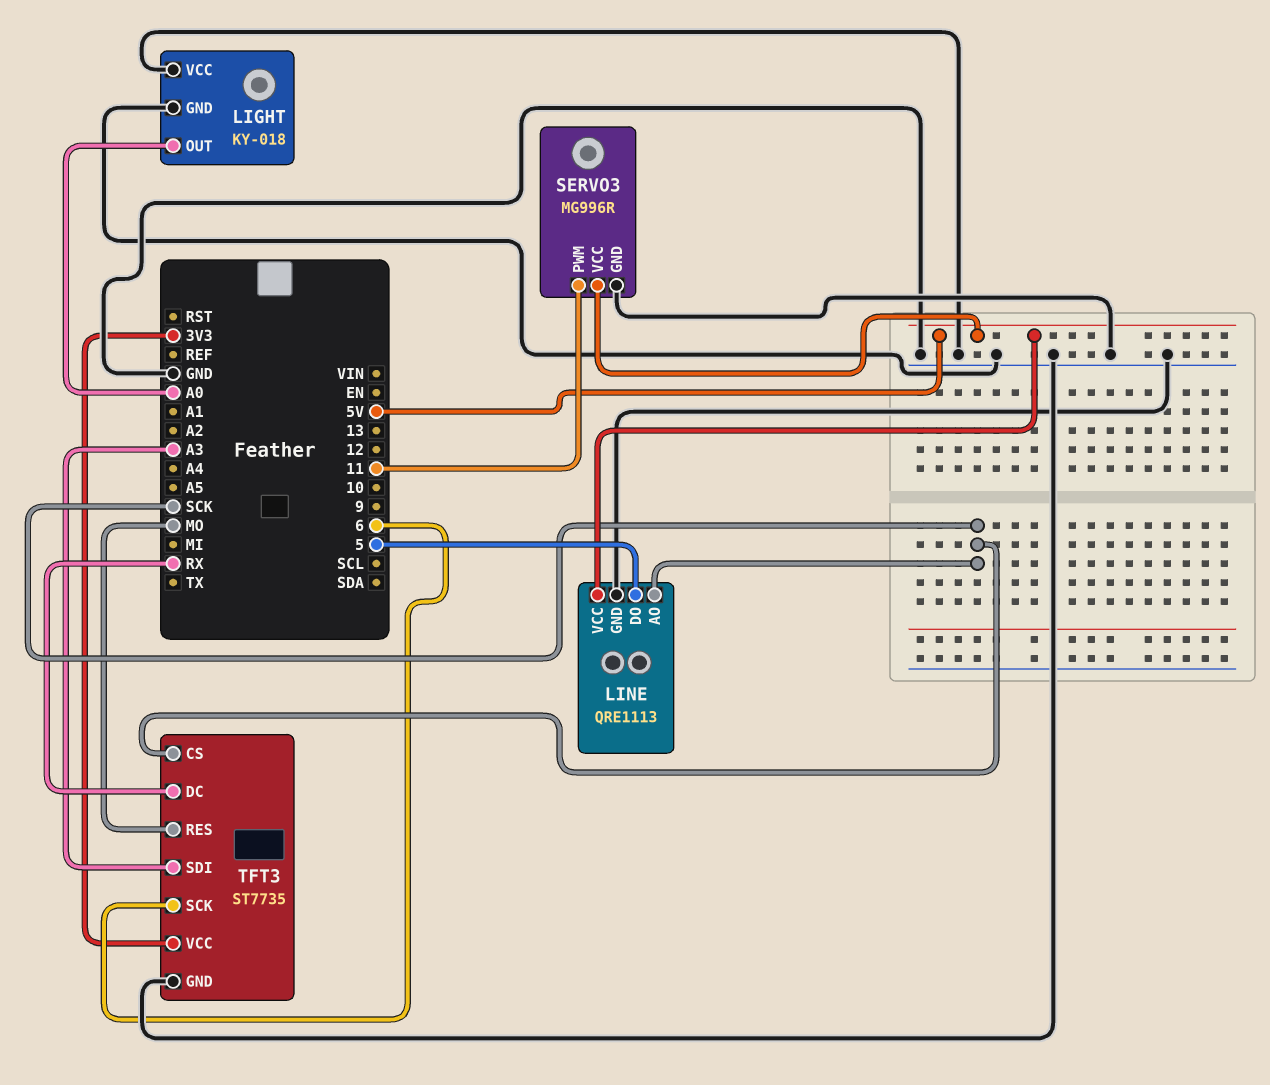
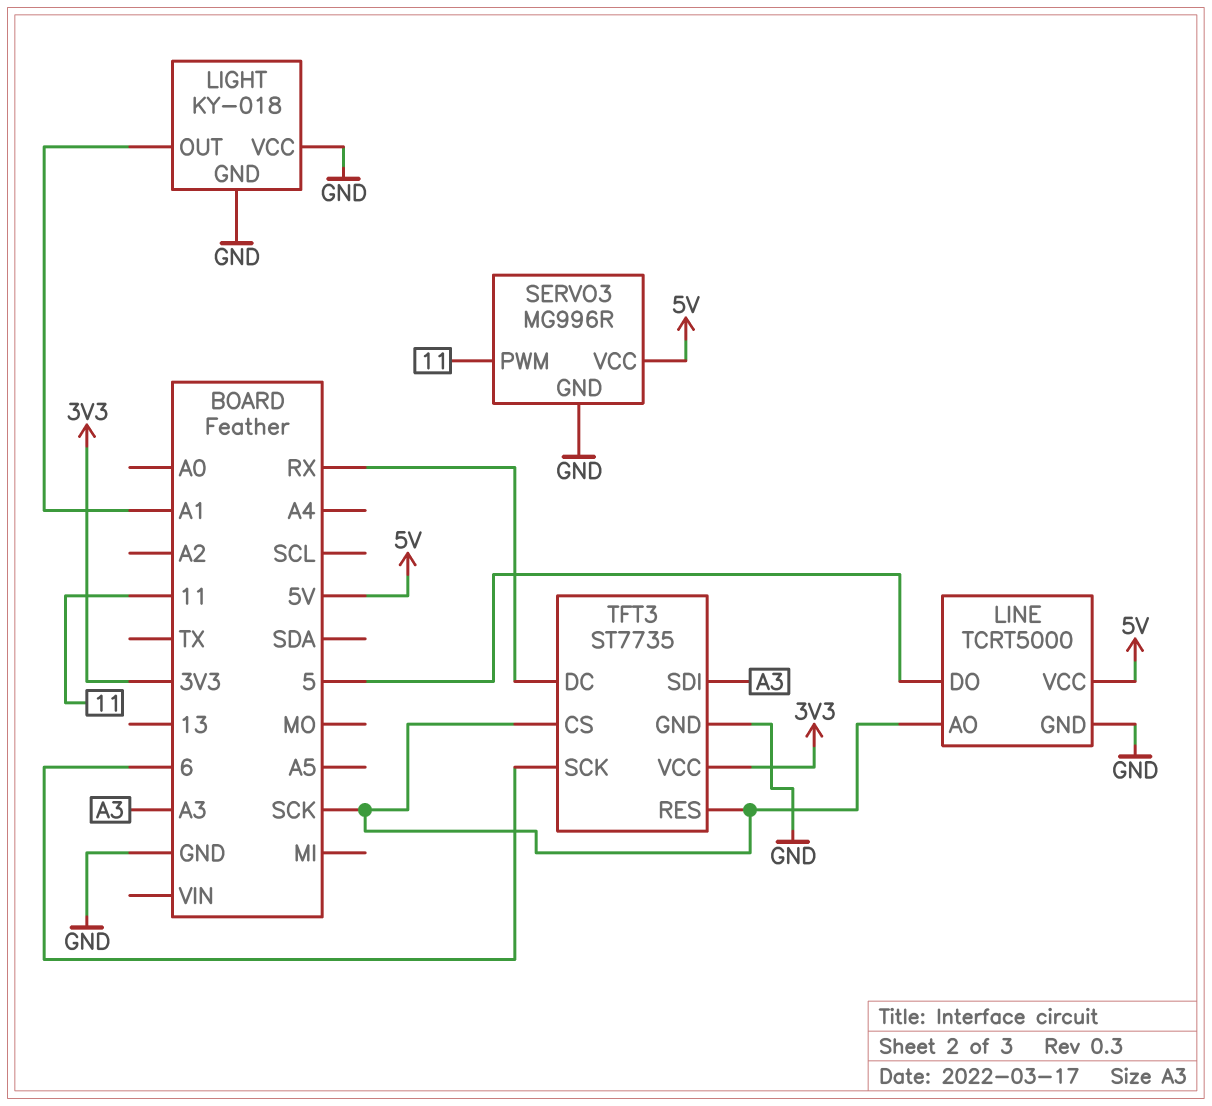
LIGHT pin OUT: A0 -> A1
LINE: QRE1113 -> TCRT5000
TFT3 pin RES: MO -> SCK

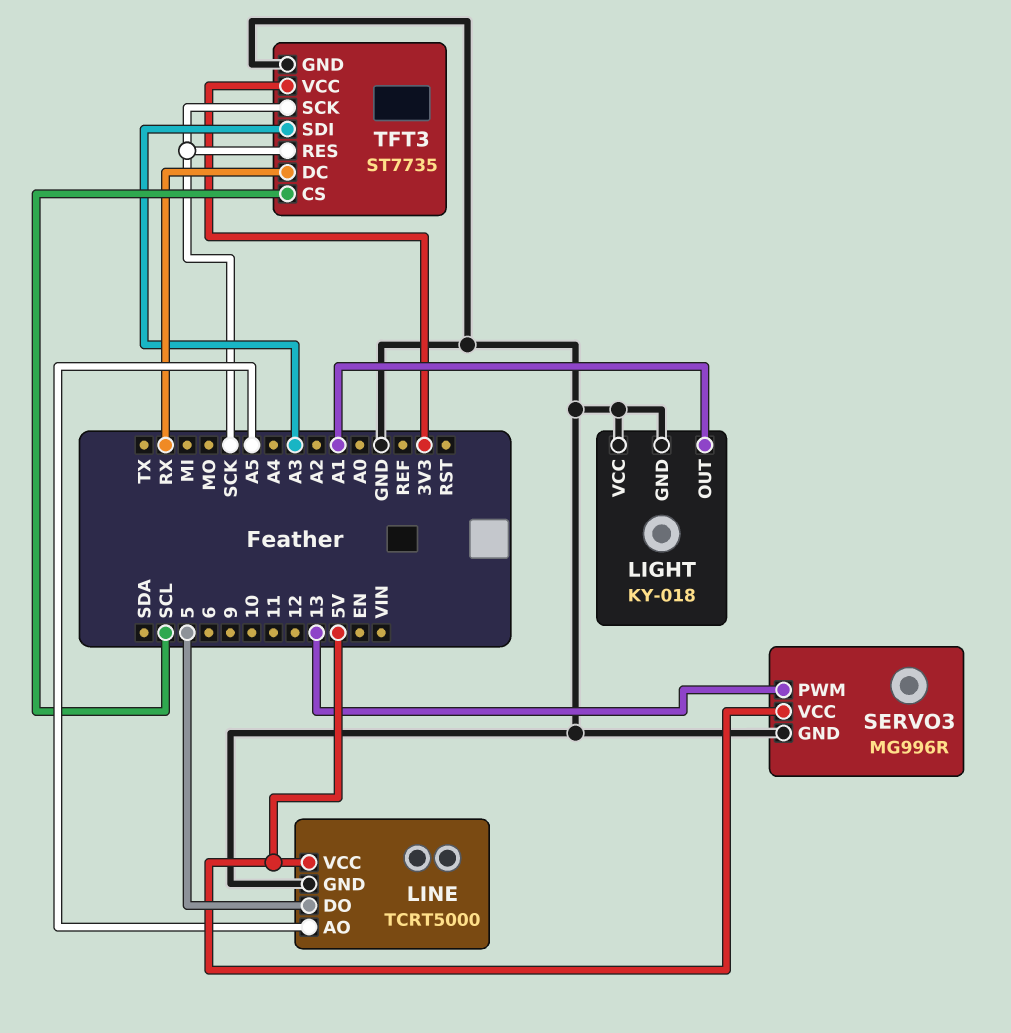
LINE pin AO: SCK -> A5
SERVO3 pin PWM: 11 -> 13
TFT3 pin CS: SCK -> SCL
TFT3 pin SCK: 6 -> SCK

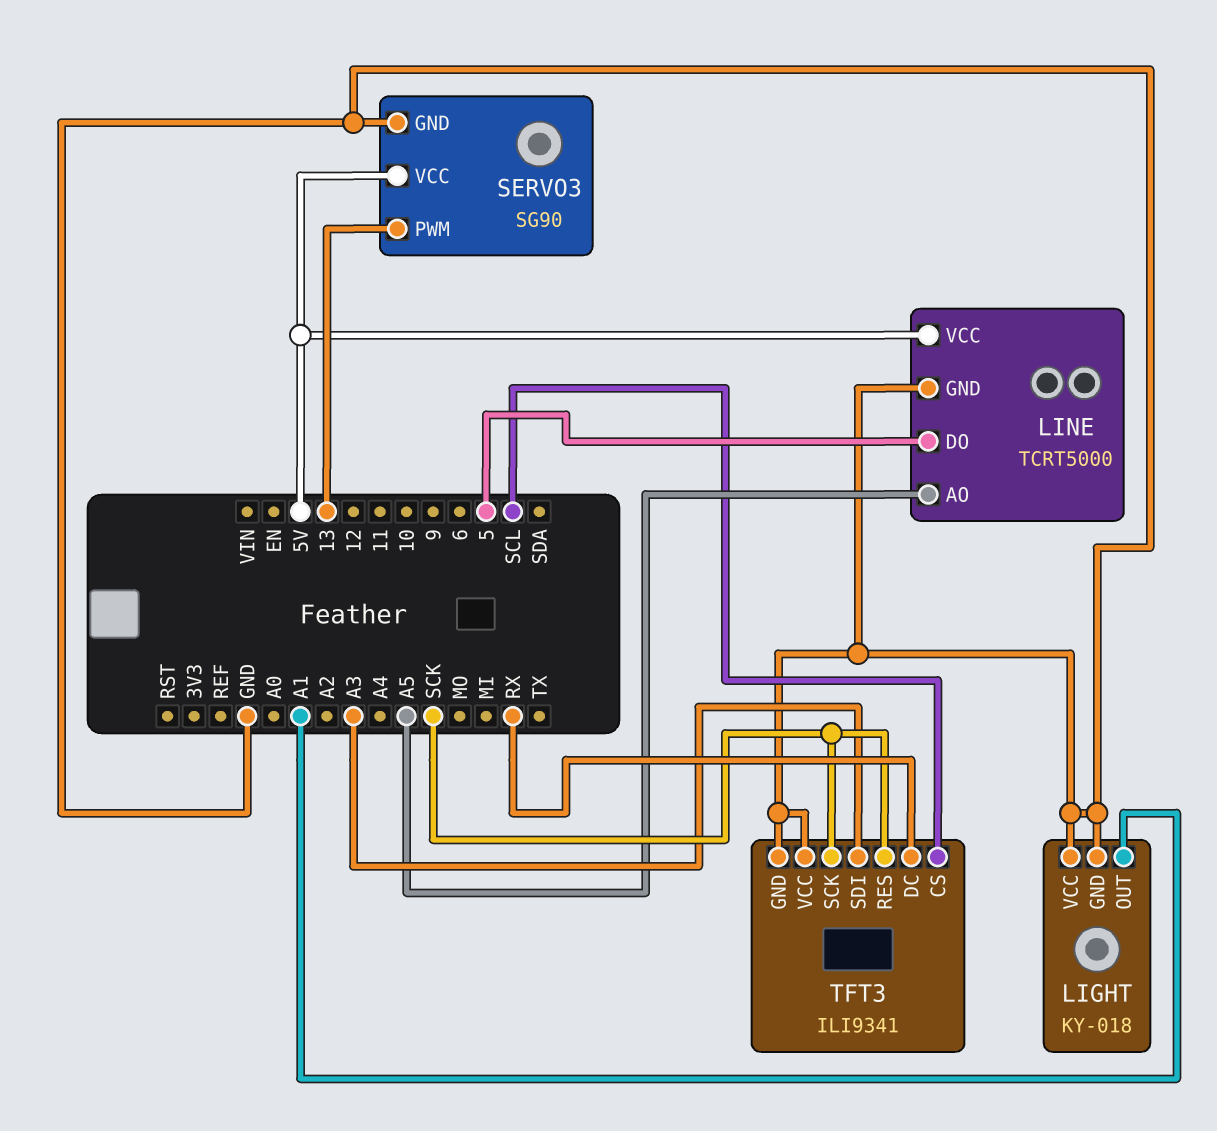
SERVO3: MG996R -> SG90
TFT3: ST7735 -> ILI9341
TFT3 pin VCC: 3V3 -> GND

